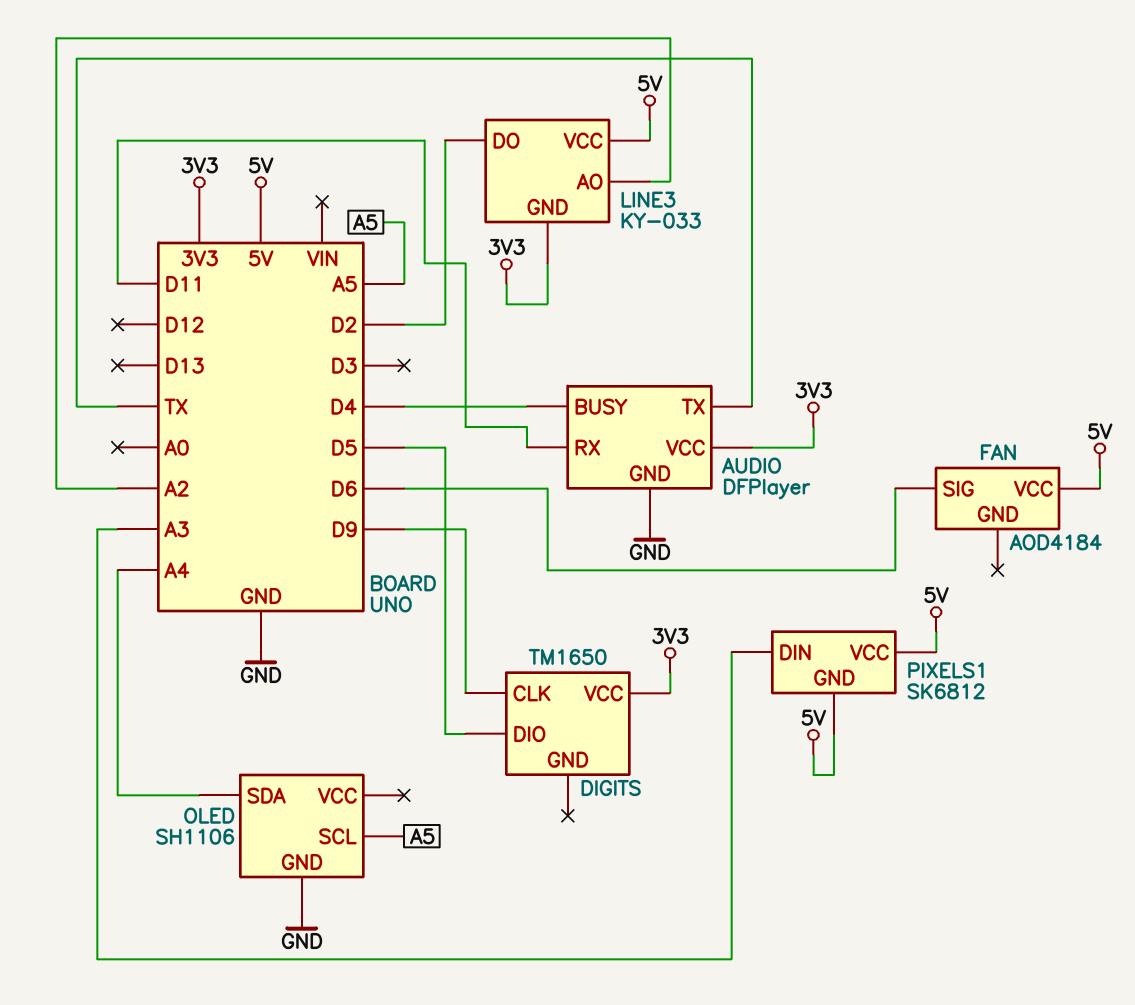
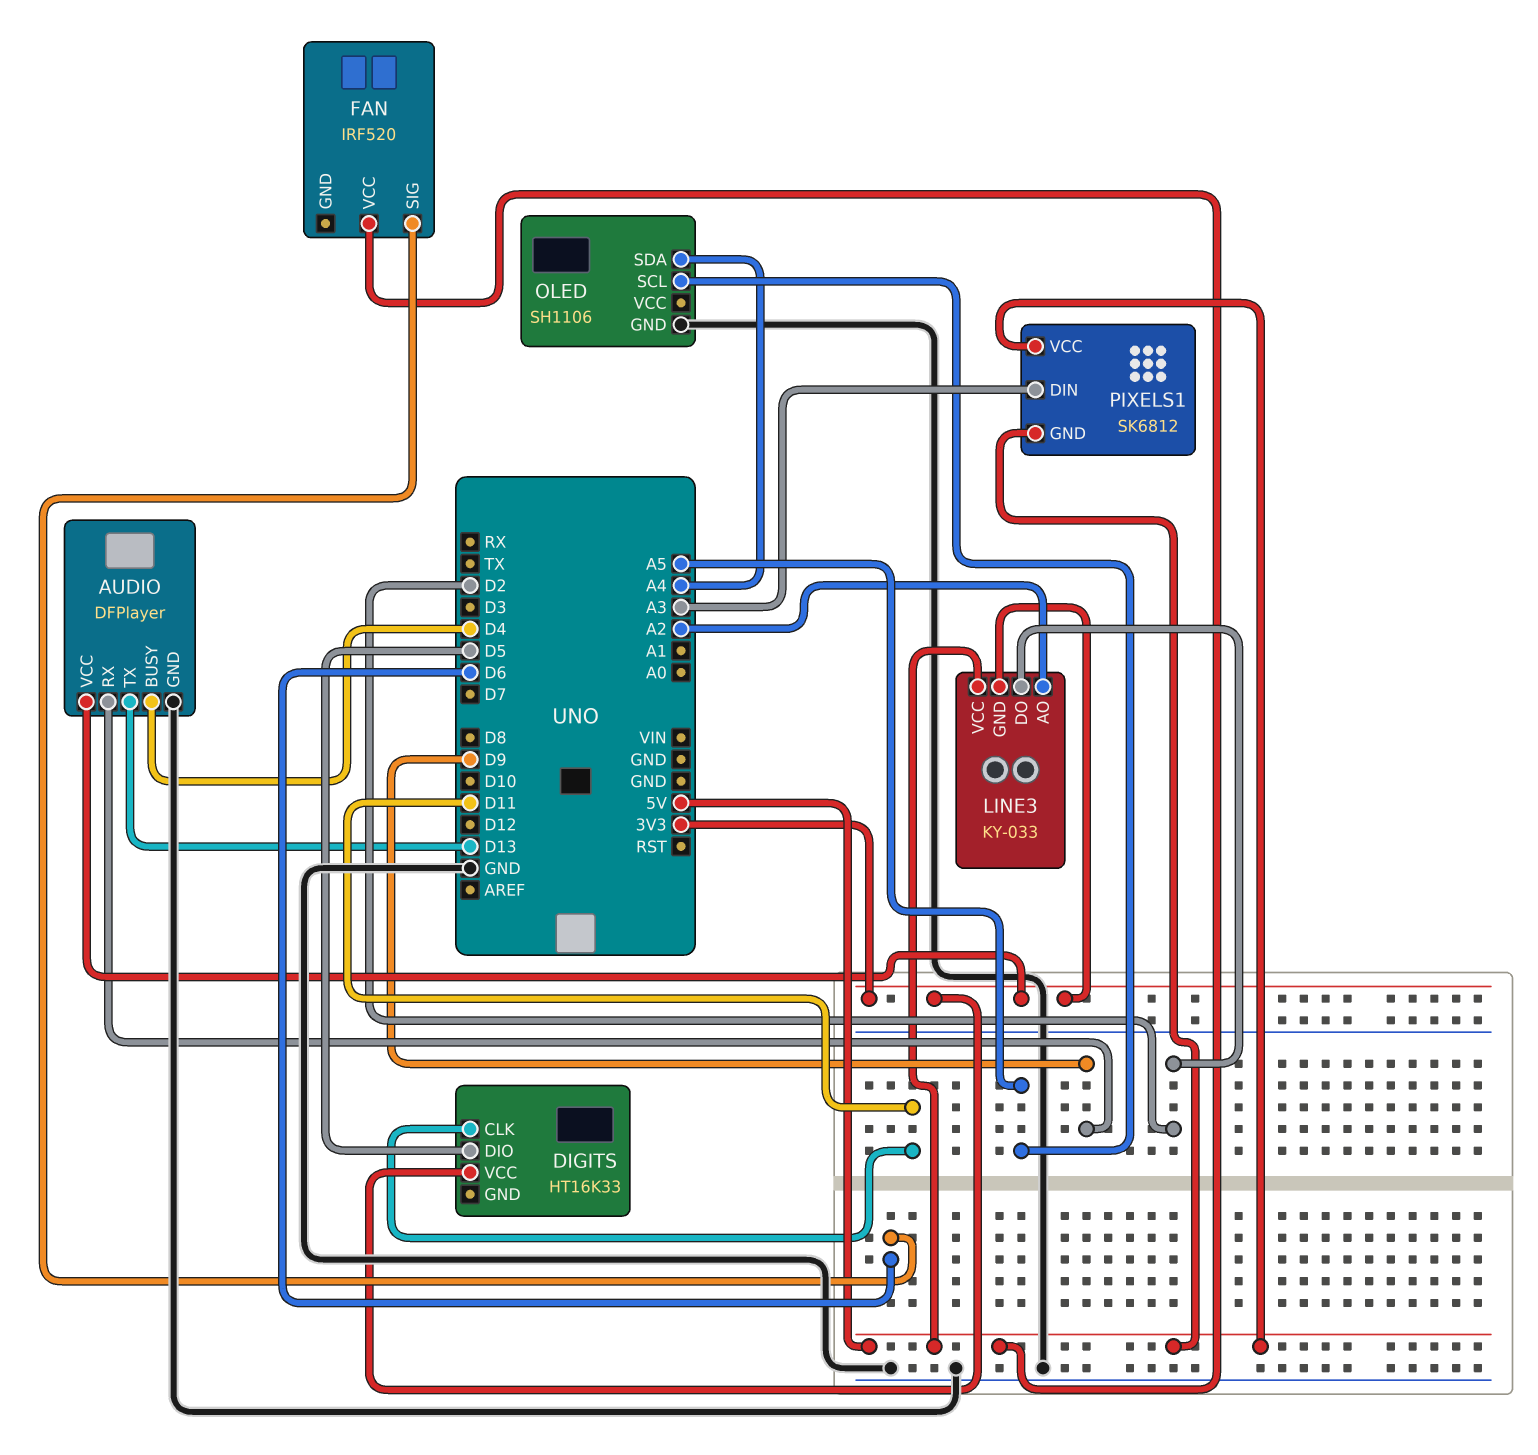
AUDIO pin RX: D11 -> D9
AUDIO pin TX: TX -> D13
DIGITS: TM1650 -> HT16K33
DIGITS pin CLK: D9 -> D11
FAN: AOD4184 -> IRF520

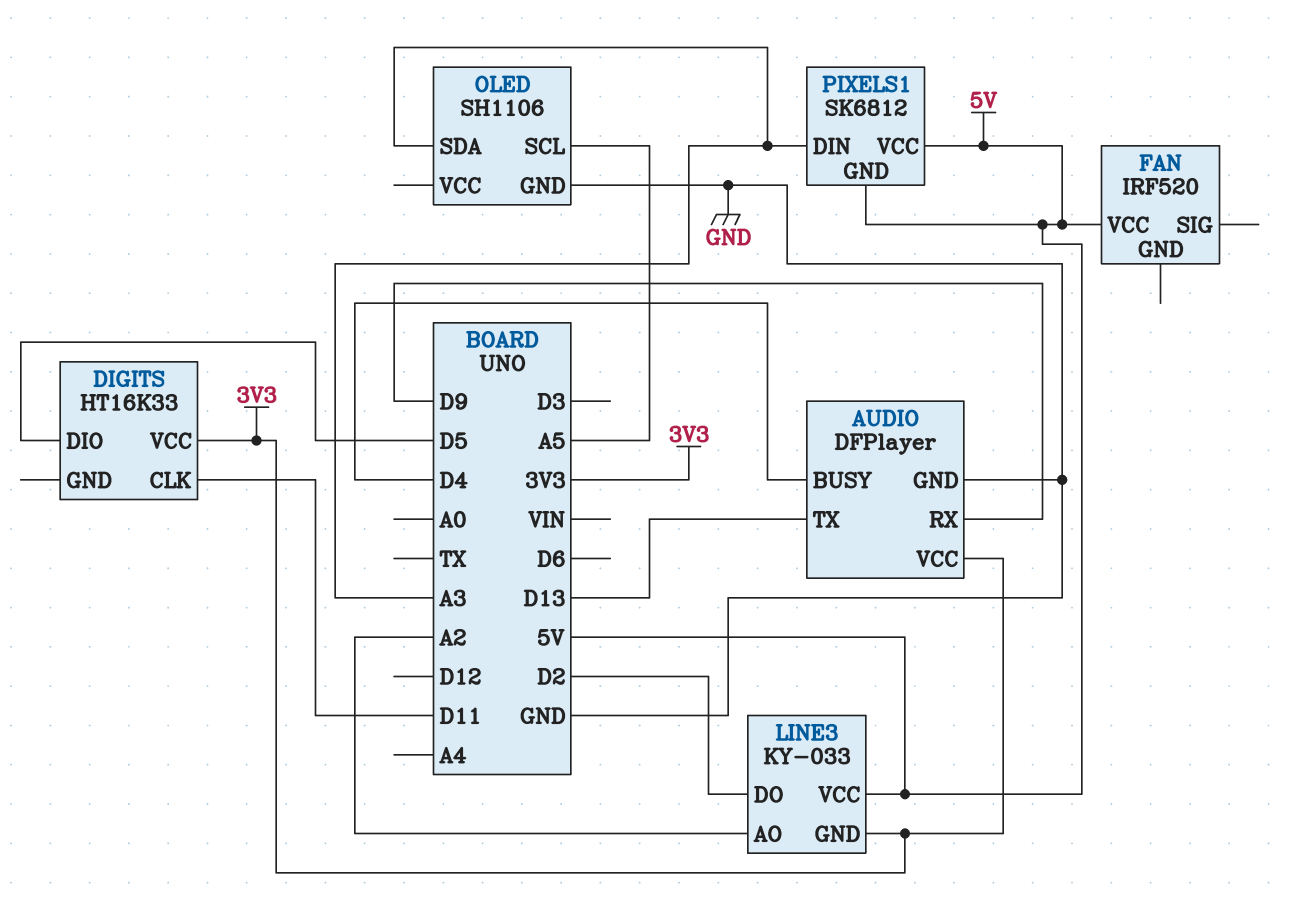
FAN pin SIG: D6 -> none
OLED pin SDA: A4 -> A3

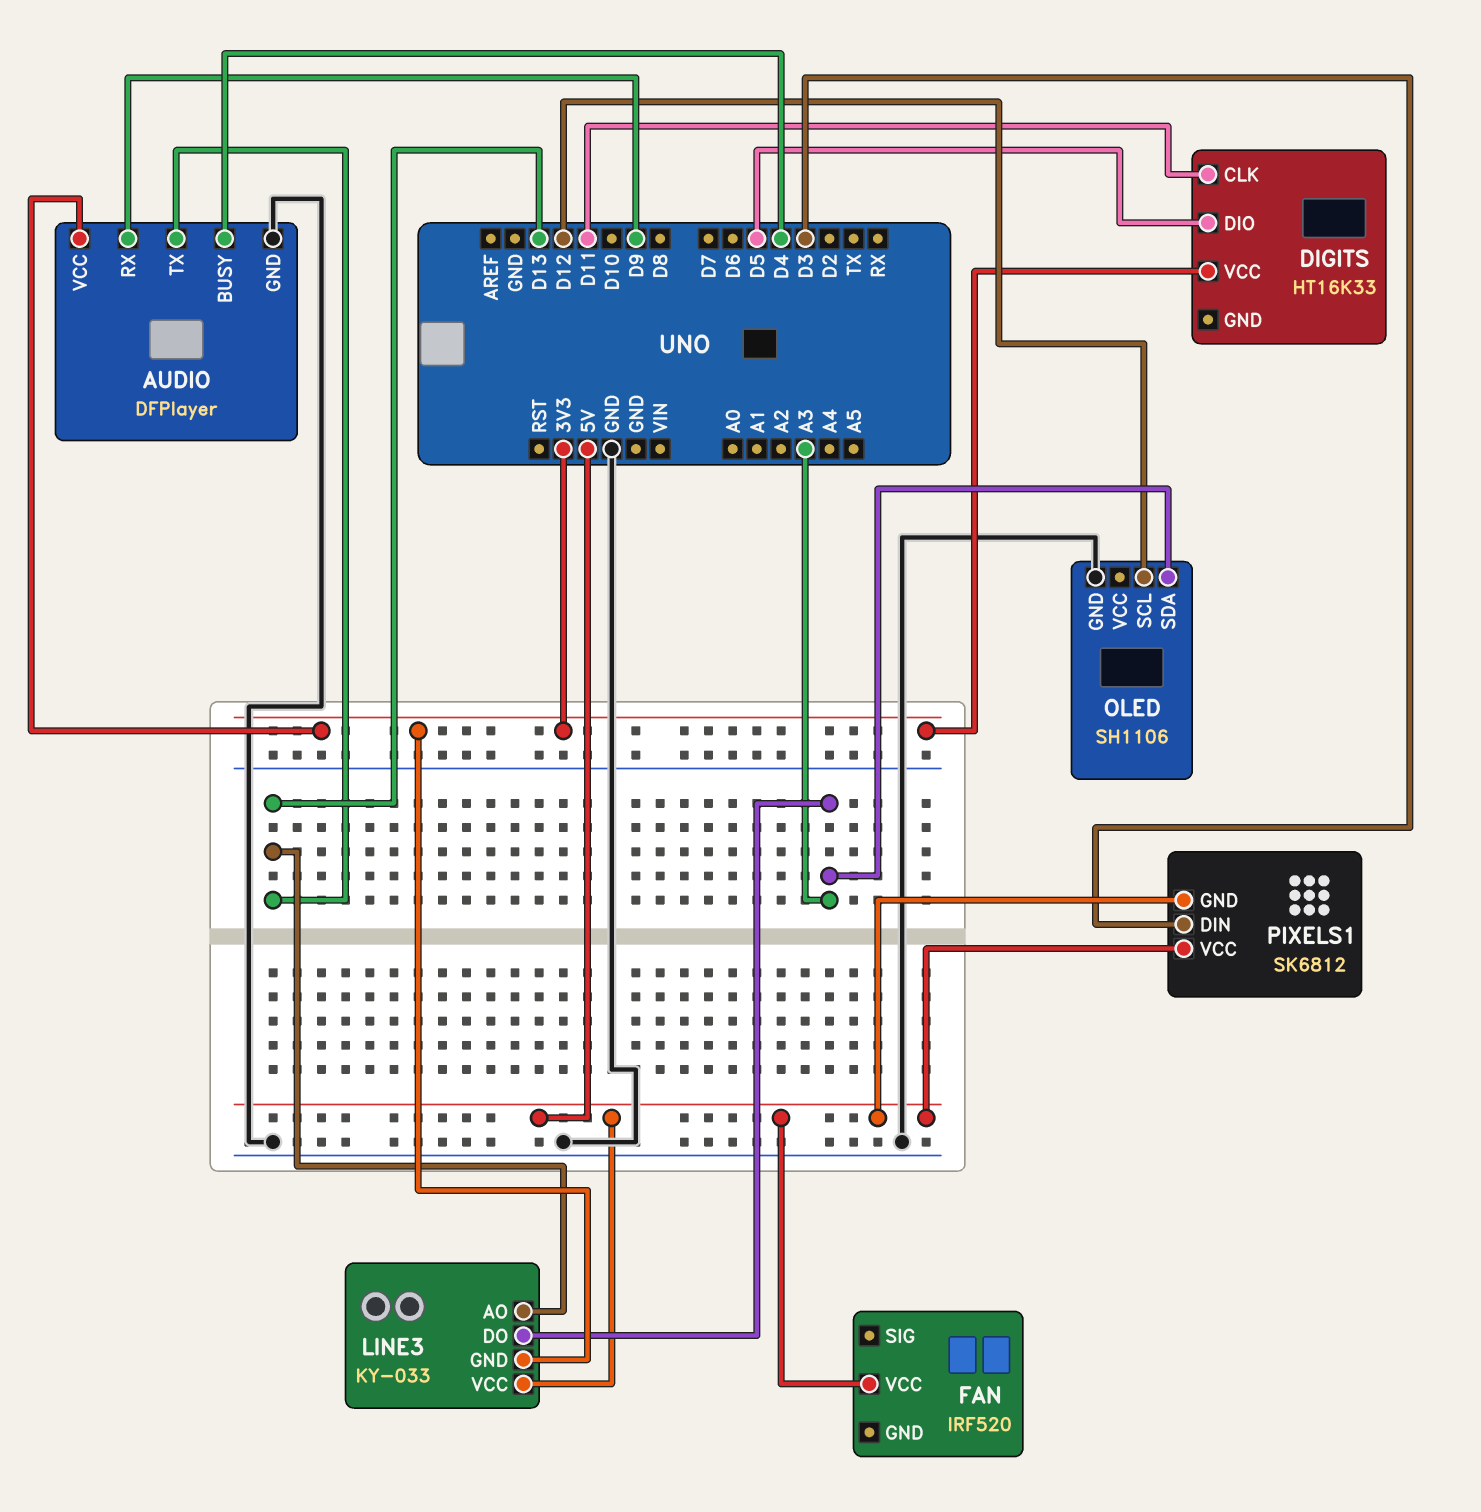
LINE3 pin AO: A2 -> D13
LINE3 pin DO: D2 -> A3
OLED pin SCL: A5 -> D12
PIXELS1 pin DIN: A3 -> D3

